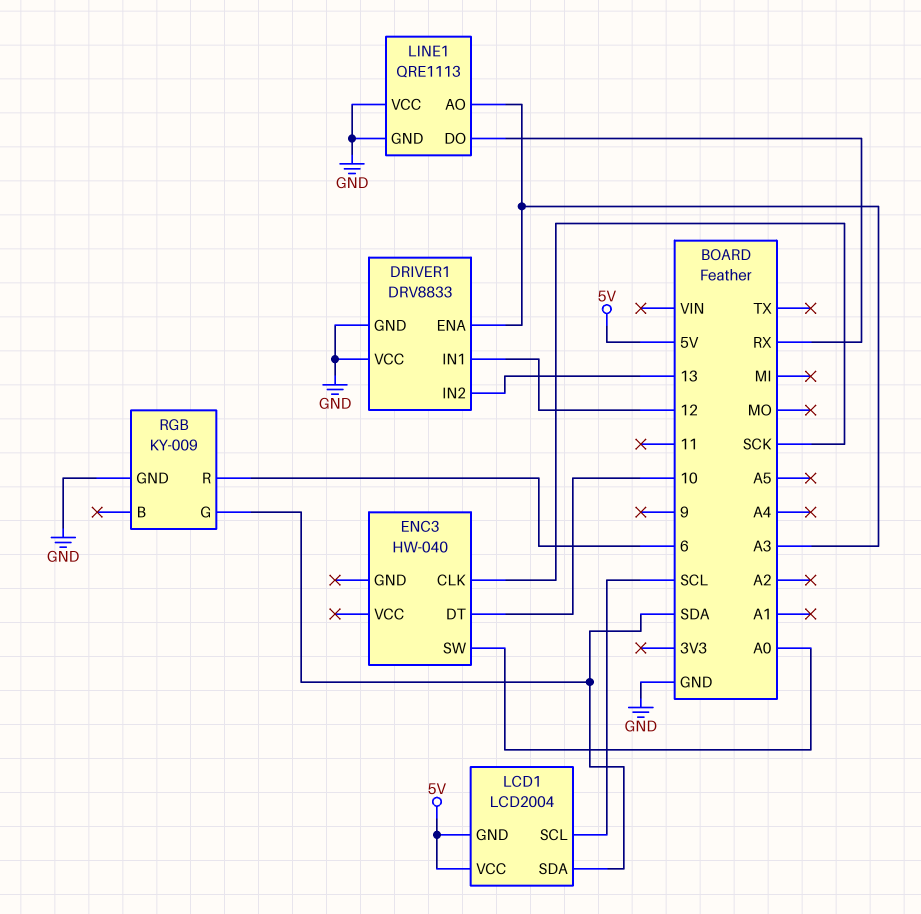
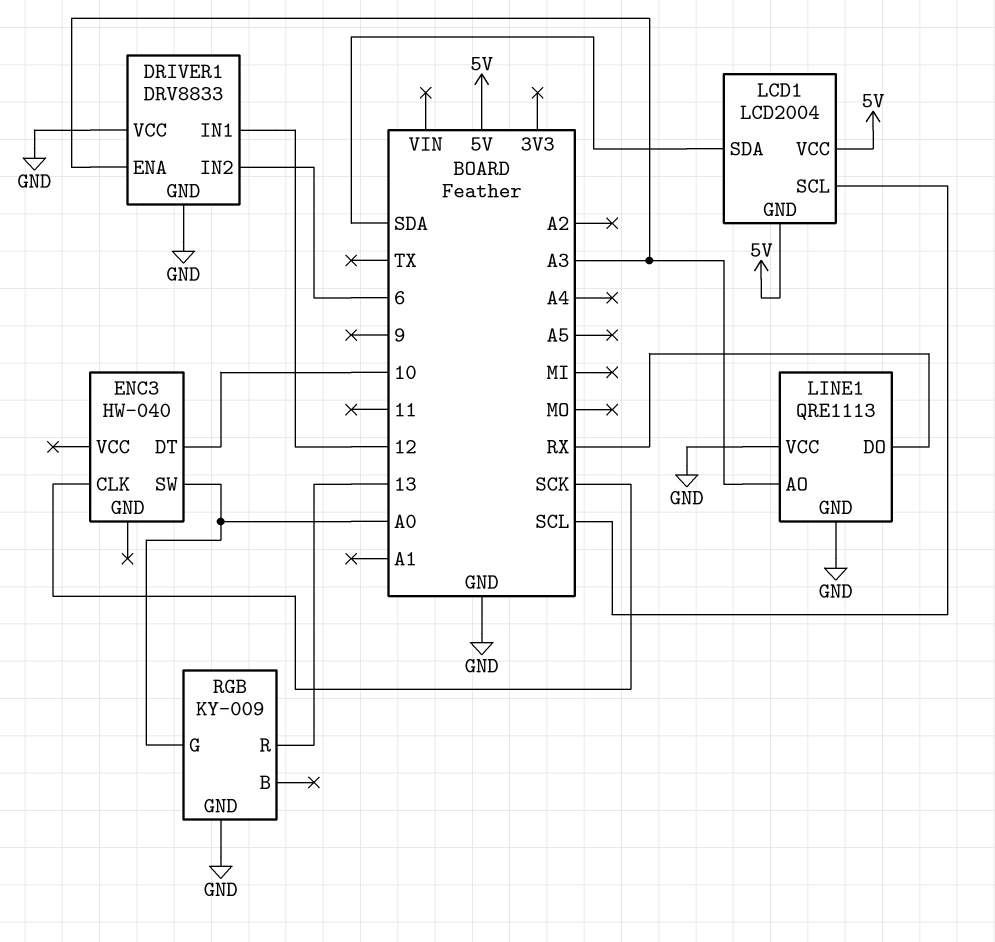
DRIVER1 pin IN2: 13 -> 6
RGB pin G: SDA -> A0
RGB pin R: 6 -> 13

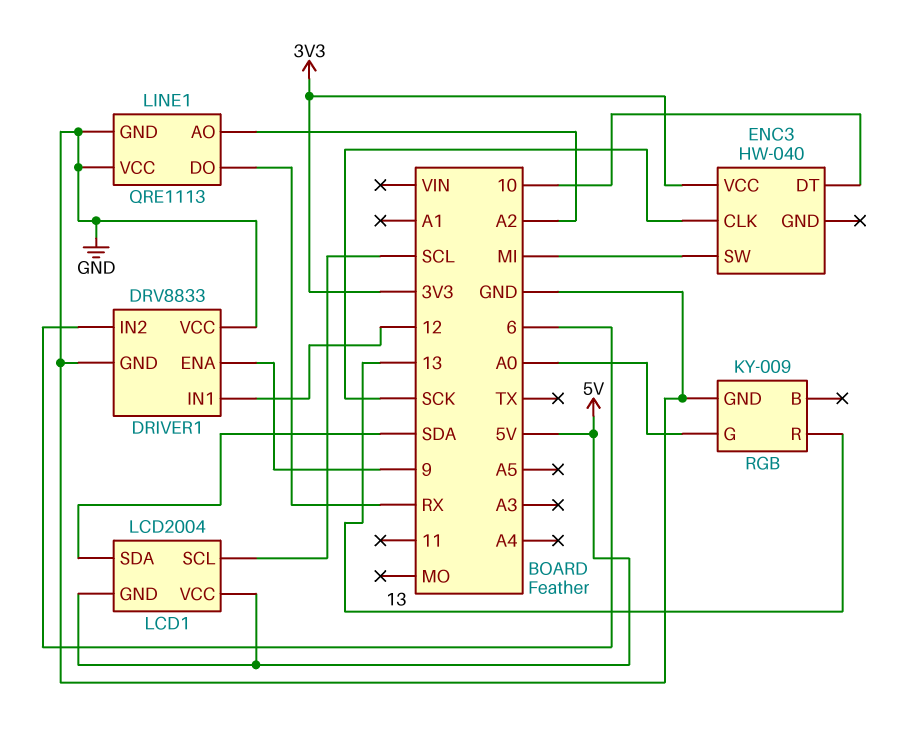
DRIVER1 pin ENA: A3 -> 9
ENC3 pin SW: A0 -> MI
ENC3 pin VCC: none -> 3V3
LINE1 pin AO: A3 -> A2

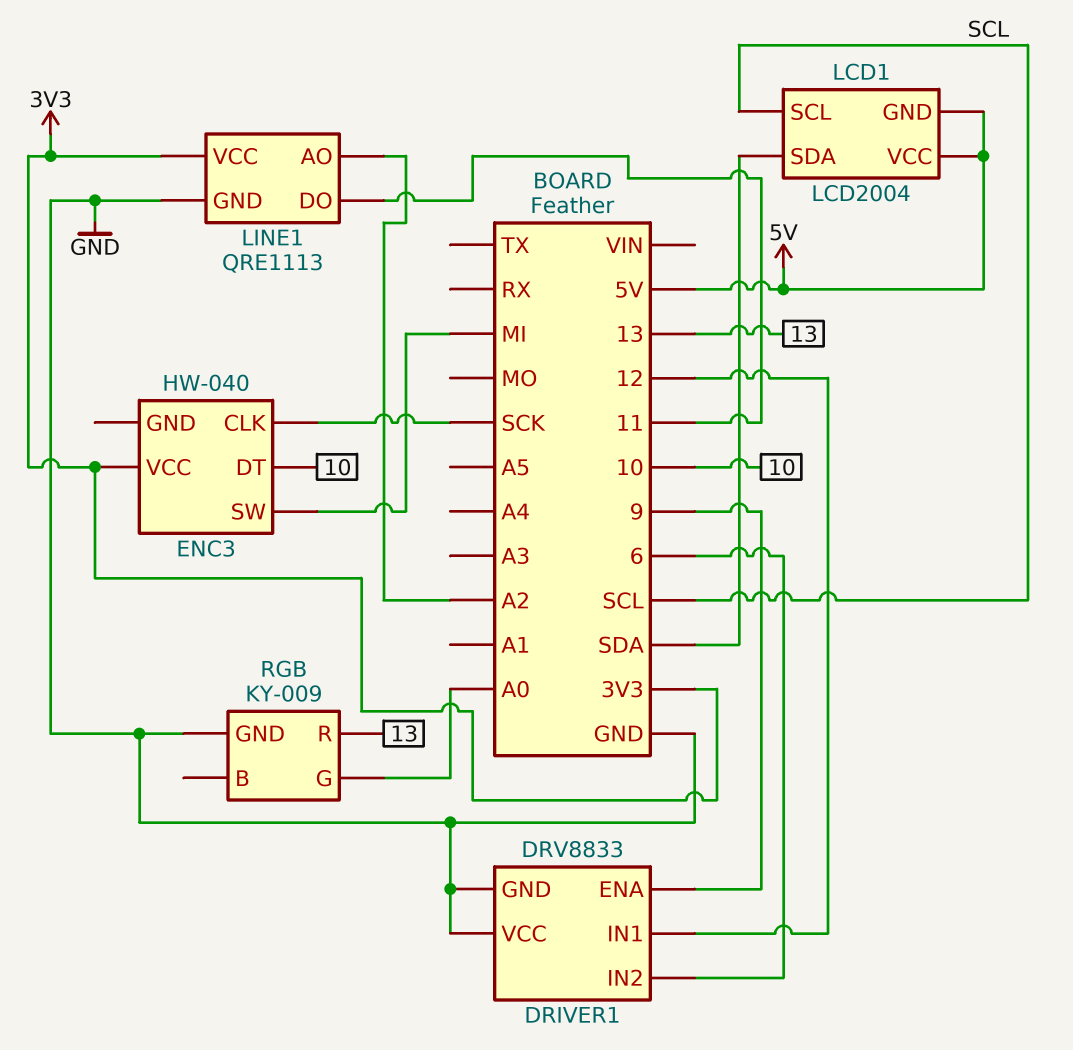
LINE1 pin DO: RX -> 11
LINE1 pin VCC: GND -> 3V3

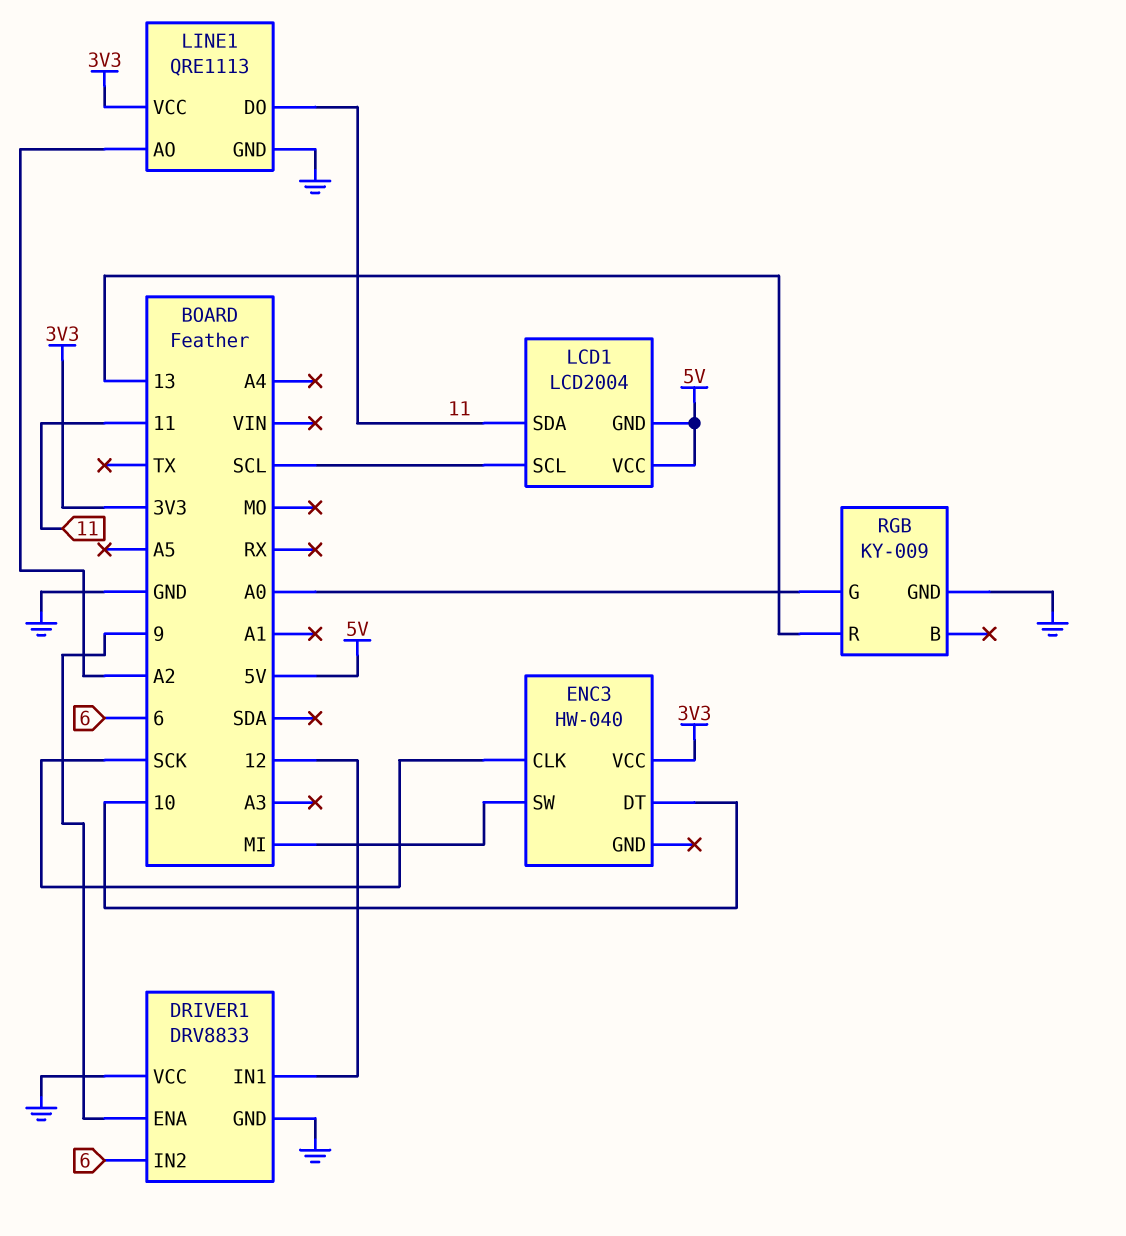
LCD1 pin SDA: SDA -> 11

